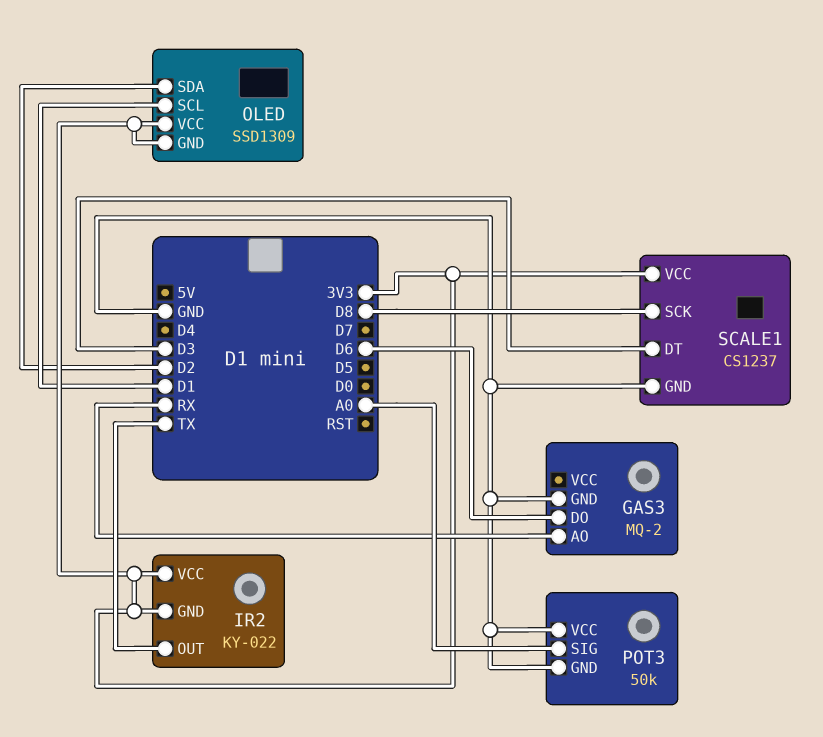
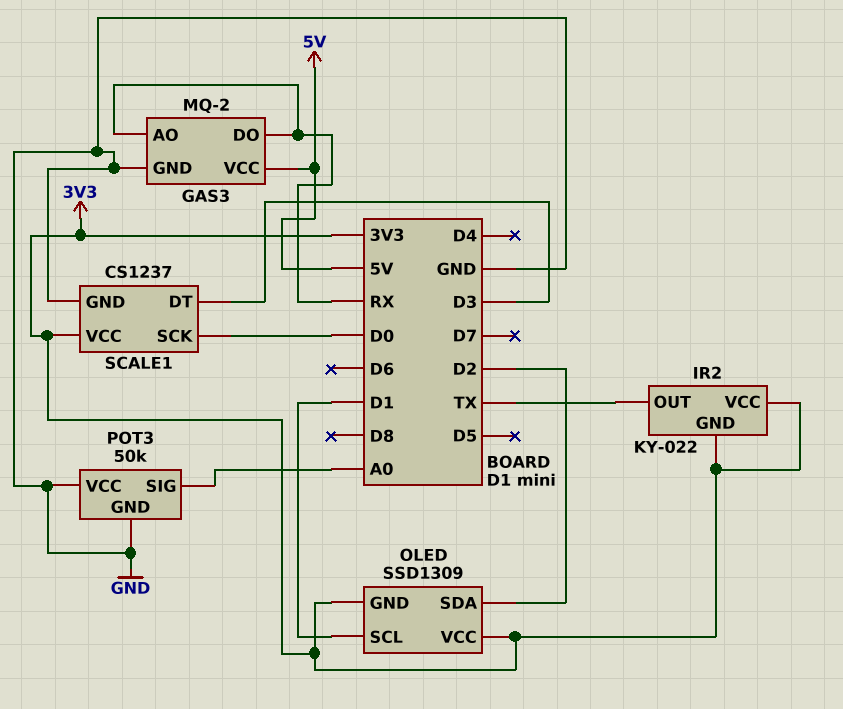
GAS3 pin DO: D6 -> RX
GAS3 pin VCC: none -> 5V
SCALE1 pin SCK: D8 -> D0

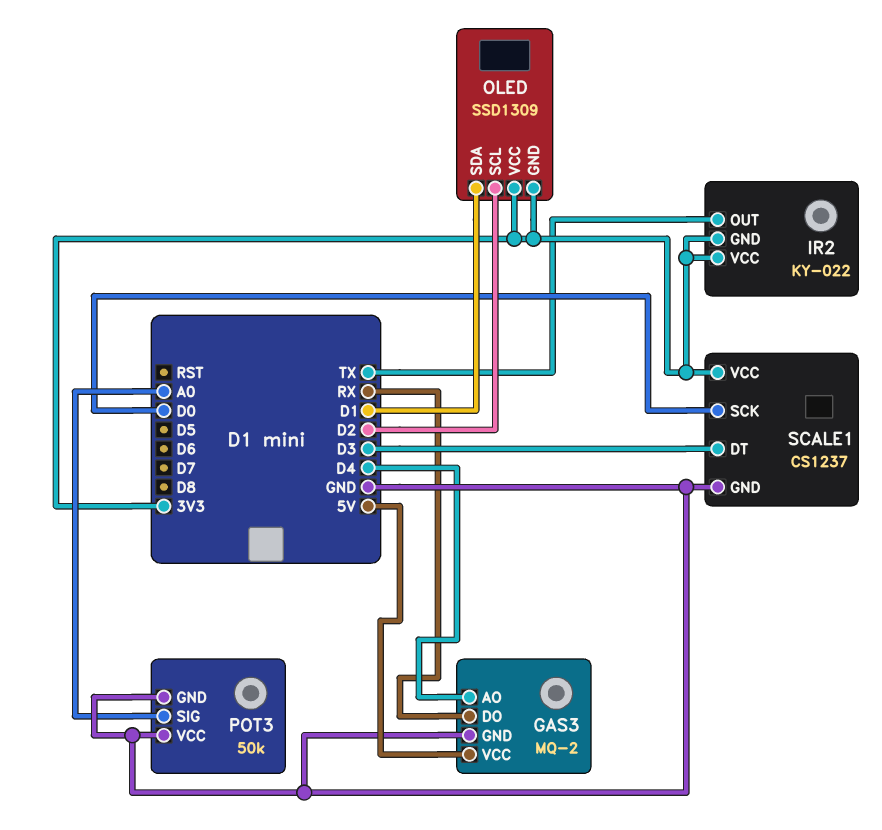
GAS3 pin AO: RX -> D4
OLED pin SCL: D1 -> D2
OLED pin SDA: D2 -> D1

